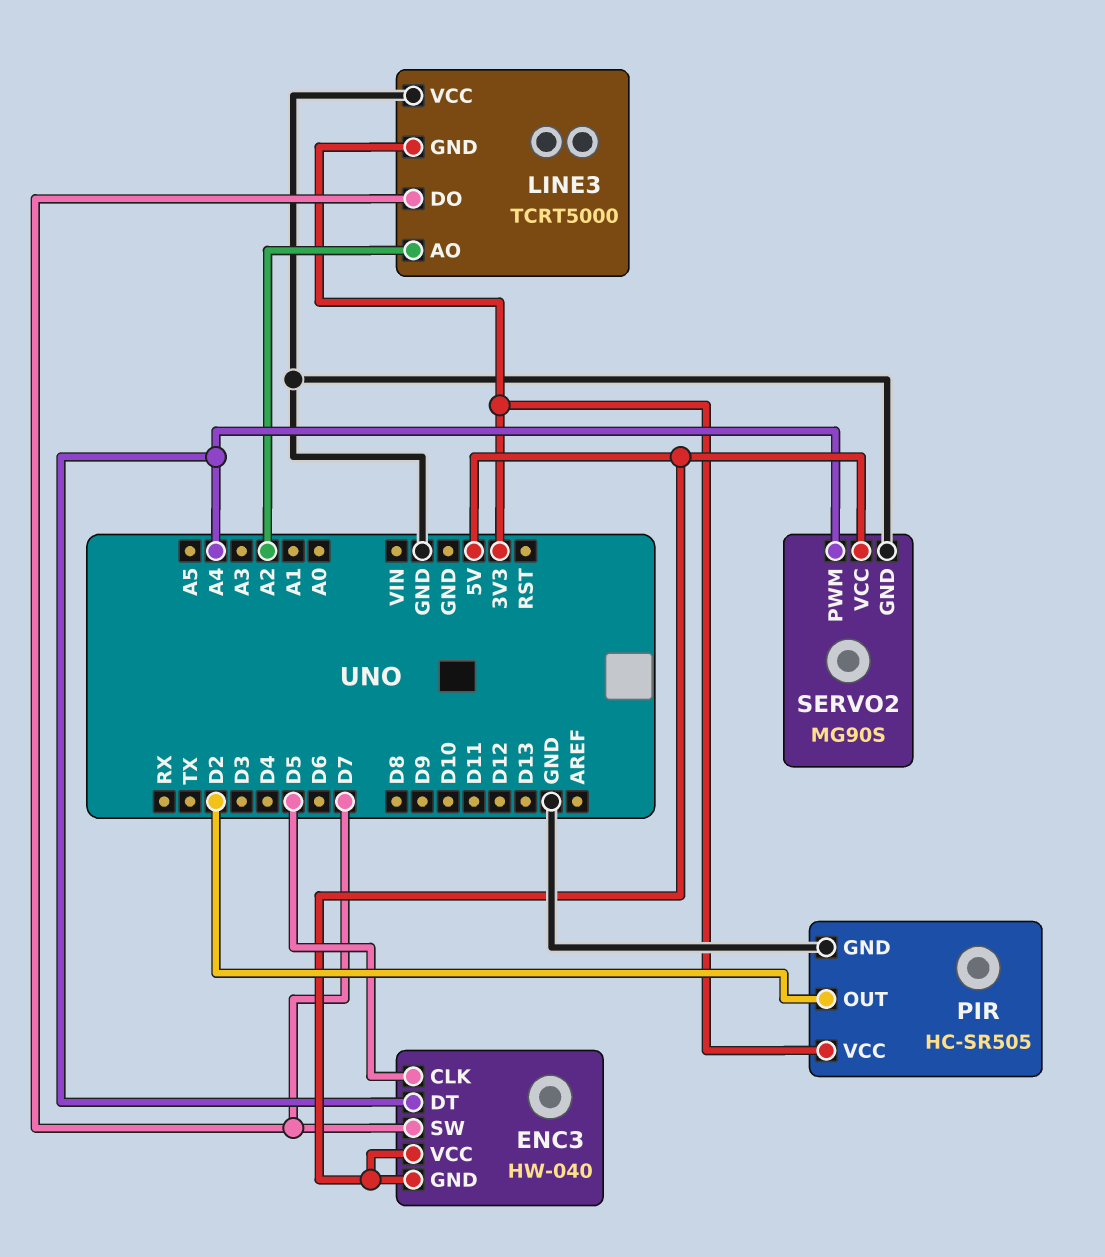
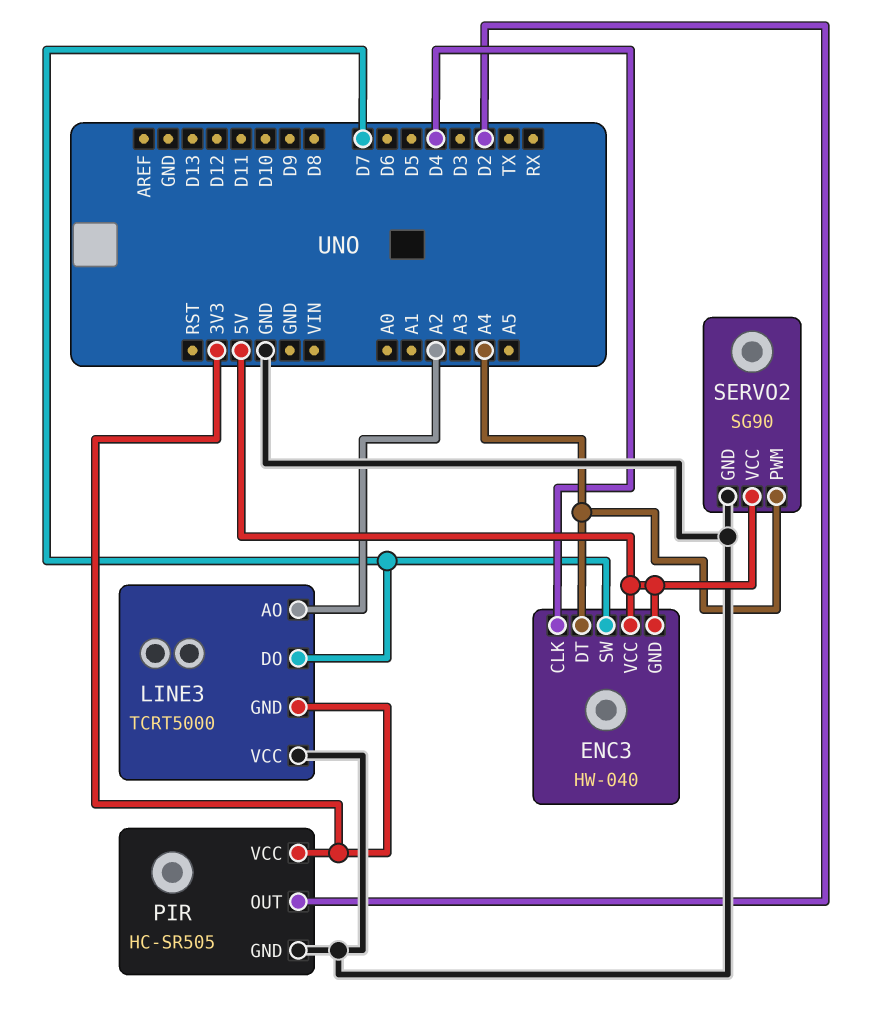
ENC3 pin CLK: D5 -> D4
SERVO2: MG90S -> SG90

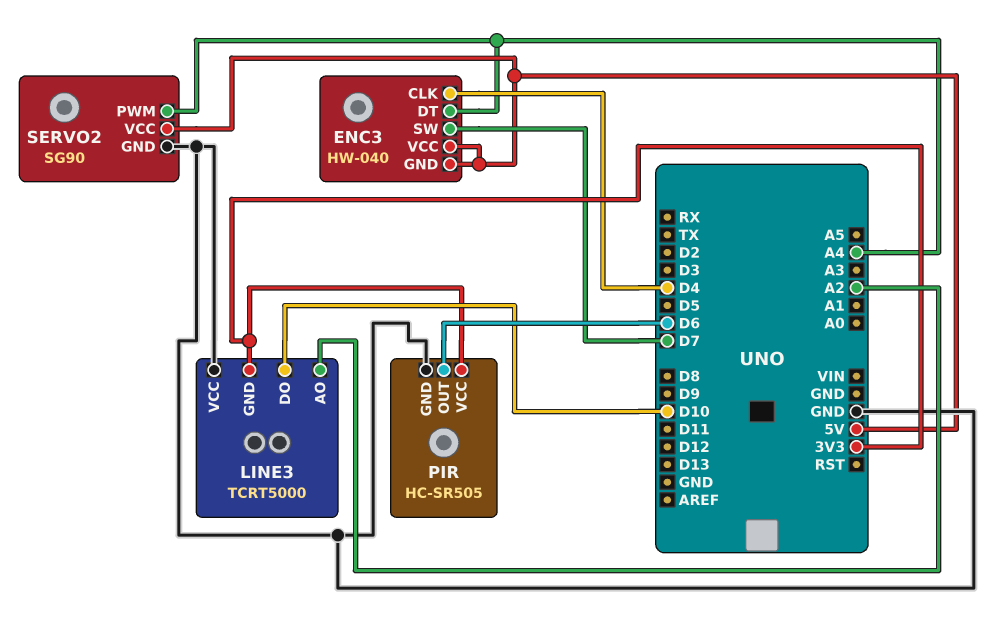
LINE3 pin DO: D7 -> D10
PIR pin OUT: D2 -> D6

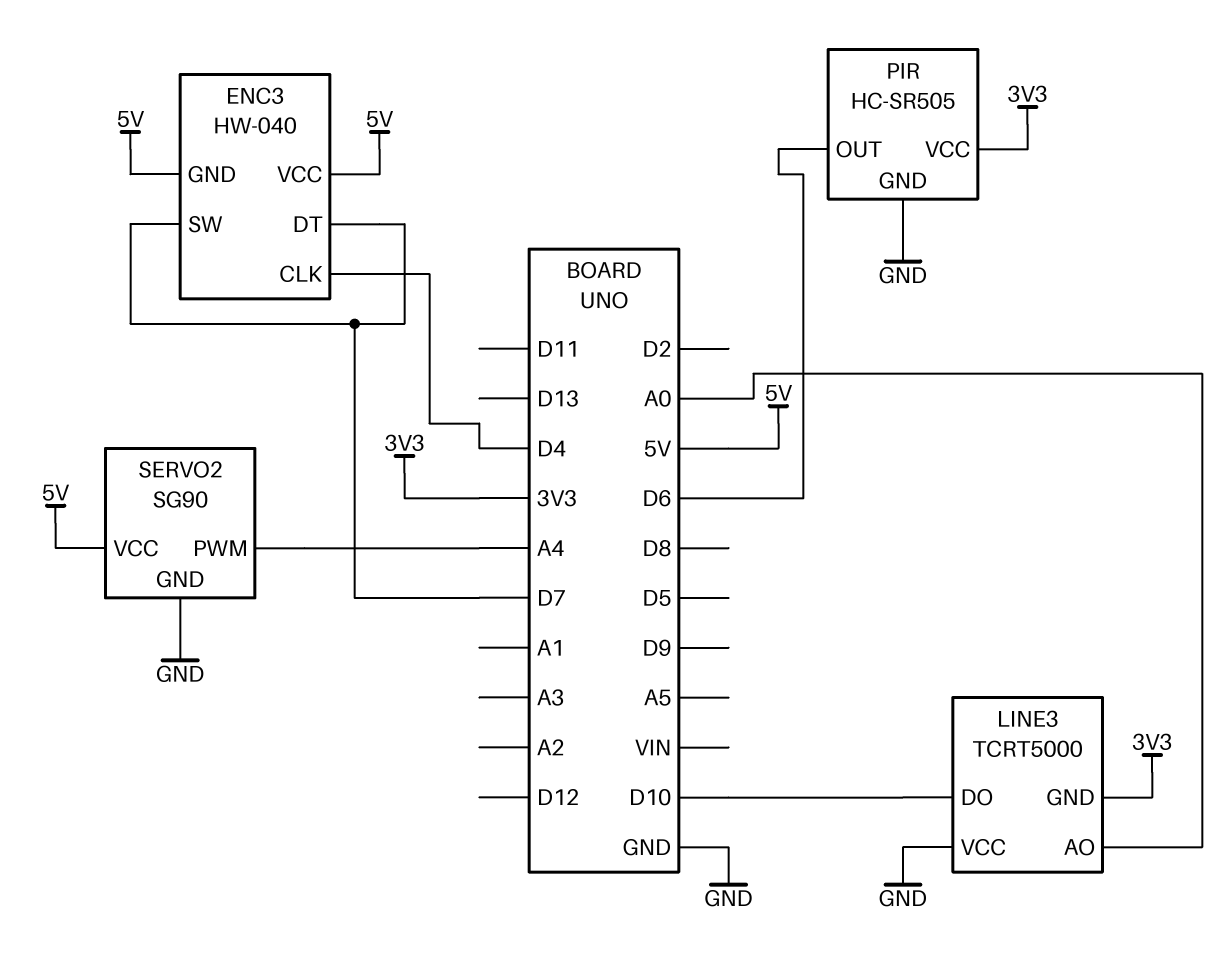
ENC3 pin DT: A4 -> D7
LINE3 pin AO: A2 -> A0

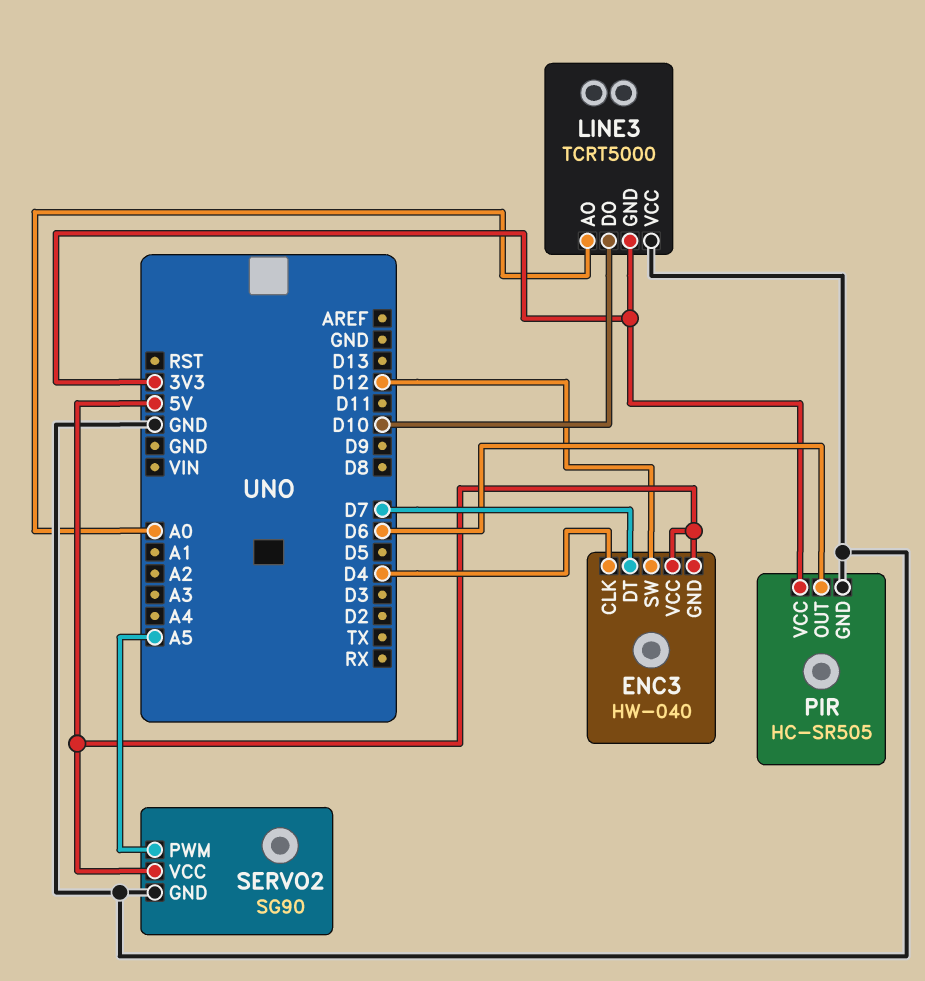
ENC3 pin SW: D7 -> D12
SERVO2 pin PWM: A4 -> A5

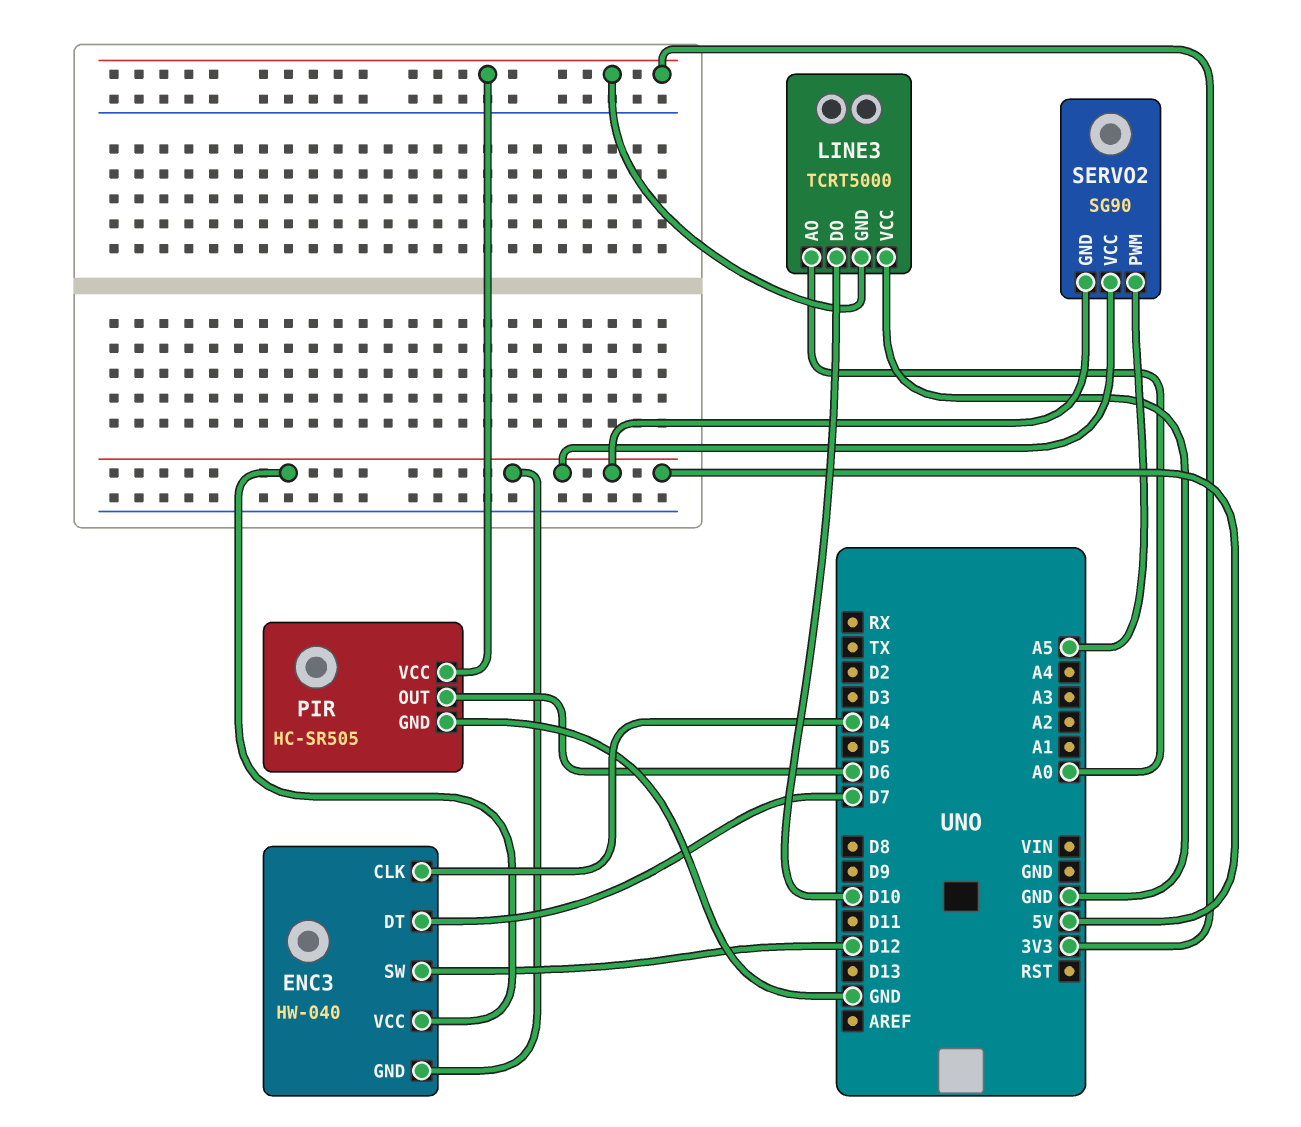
SERVO2 pin GND: GND -> 5V

